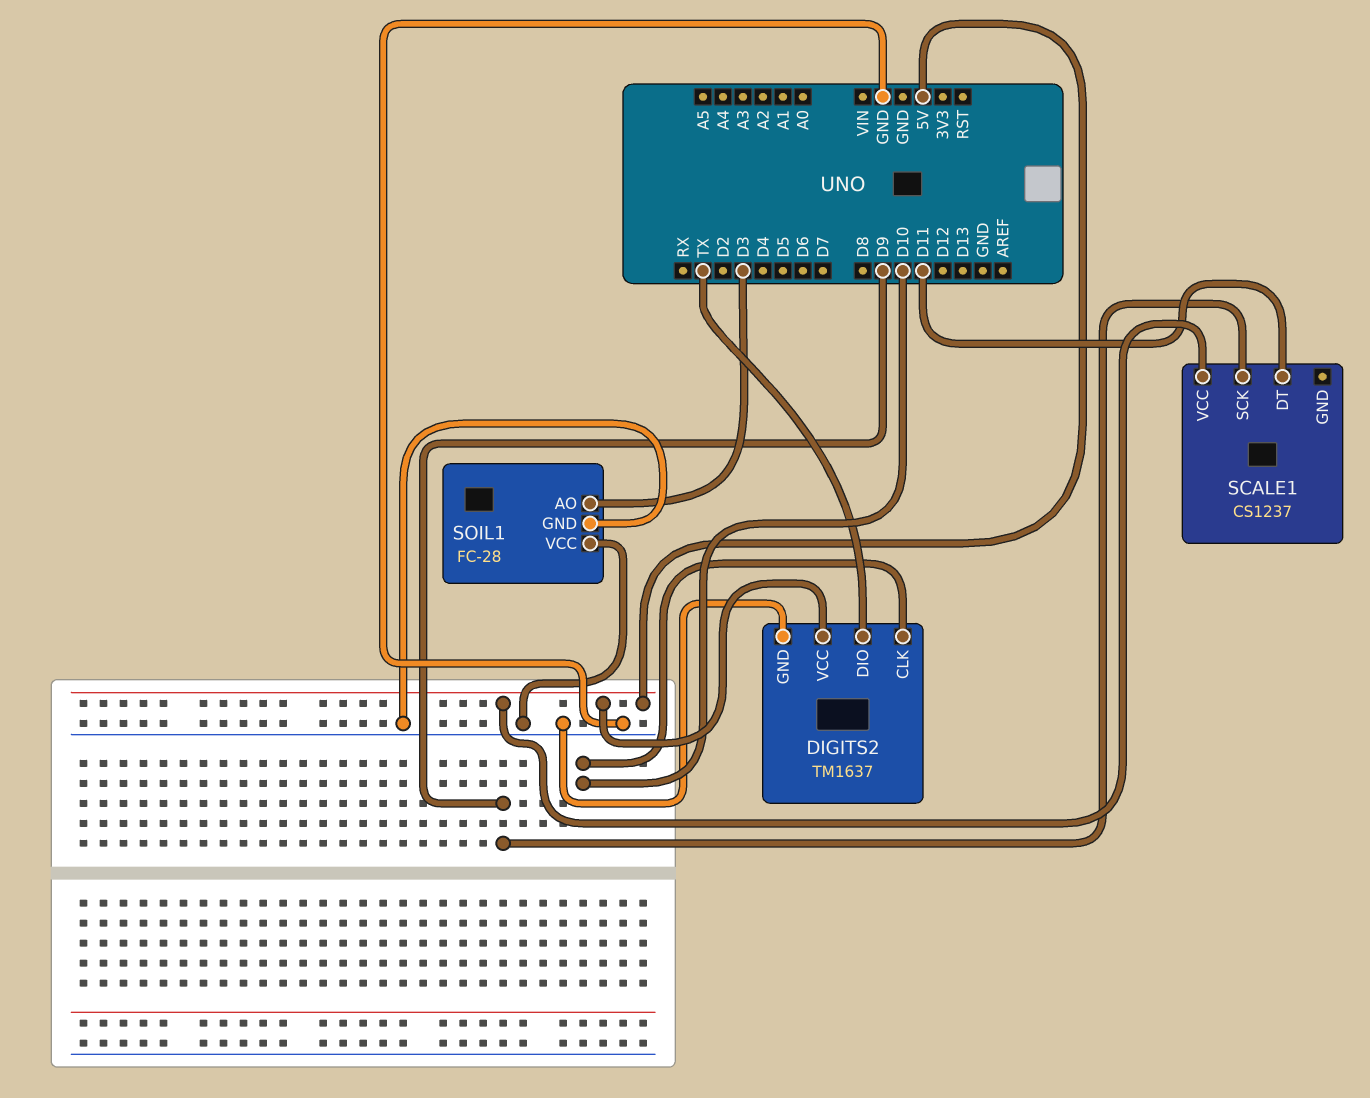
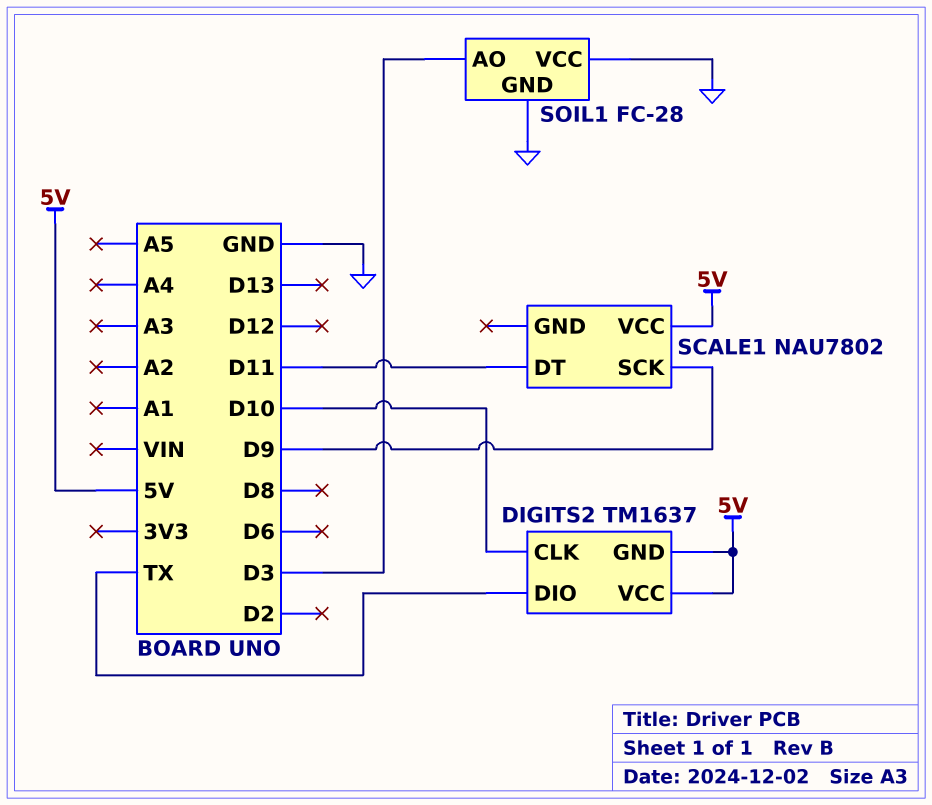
DIGITS2 pin GND: GND -> 5V
SCALE1: CS1237 -> NAU7802

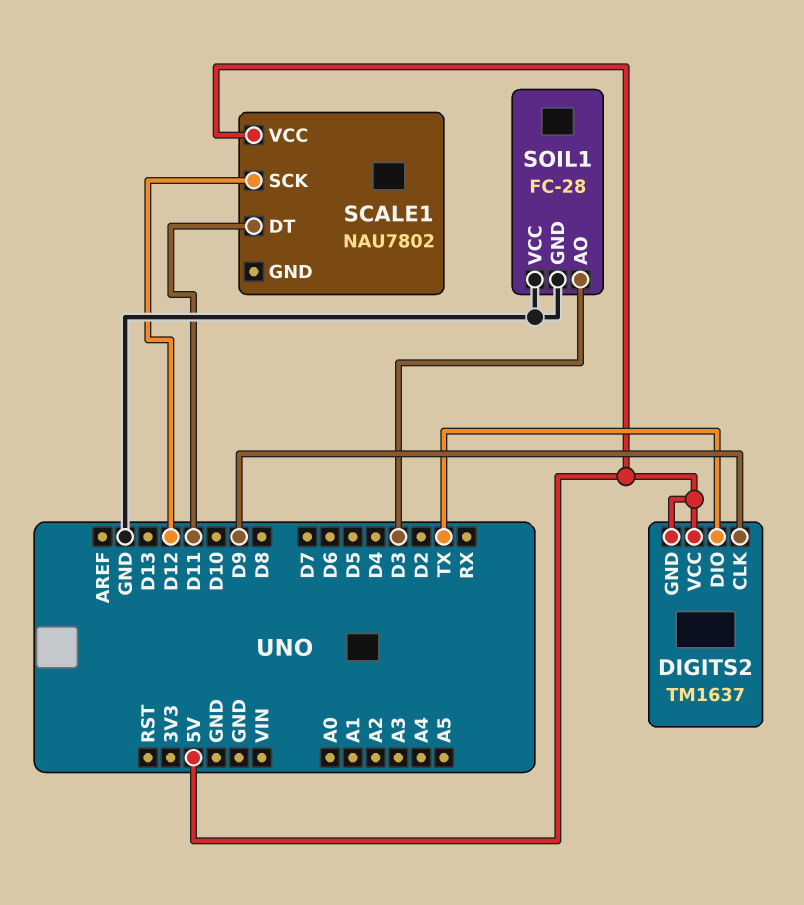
DIGITS2 pin CLK: D10 -> D9
SCALE1 pin SCK: D9 -> D12

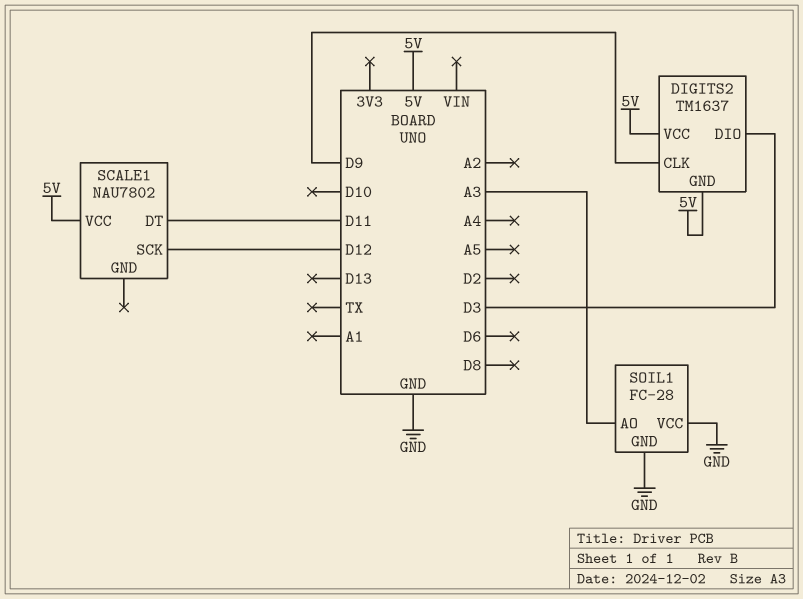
DIGITS2 pin DIO: TX -> D3
SOIL1 pin AO: D3 -> A3

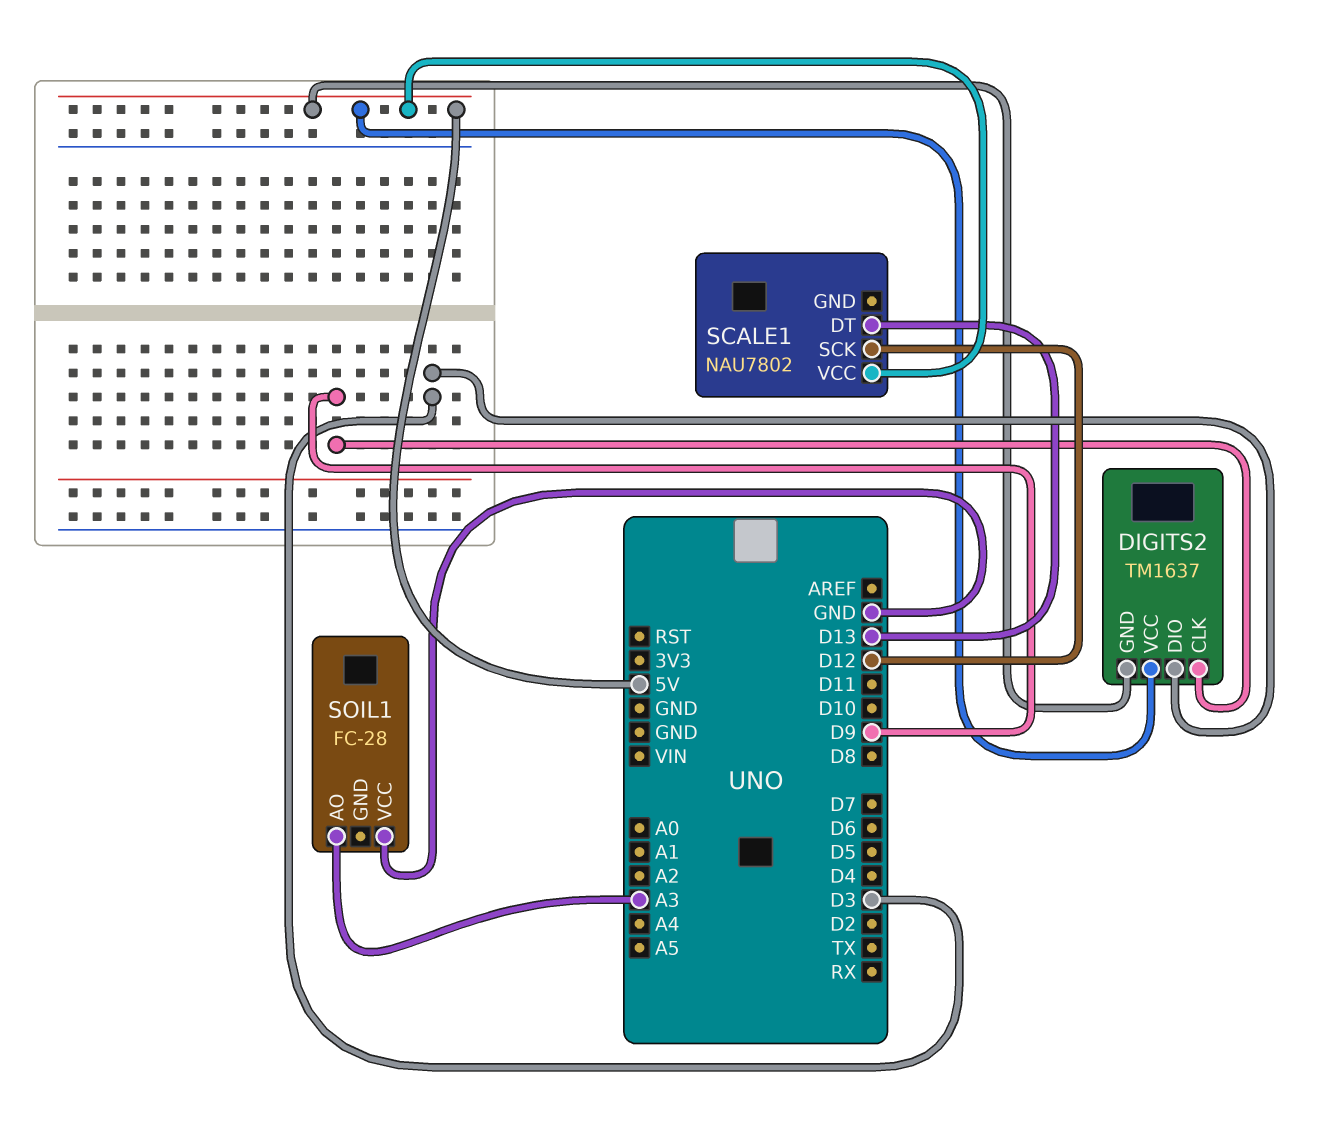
SCALE1 pin DT: D11 -> D13
SOIL1 pin GND: GND -> none

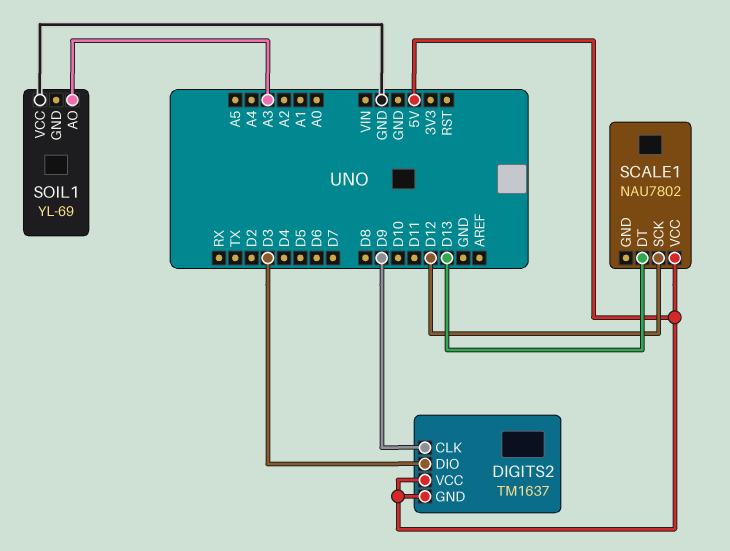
SOIL1: FC-28 -> YL-69

